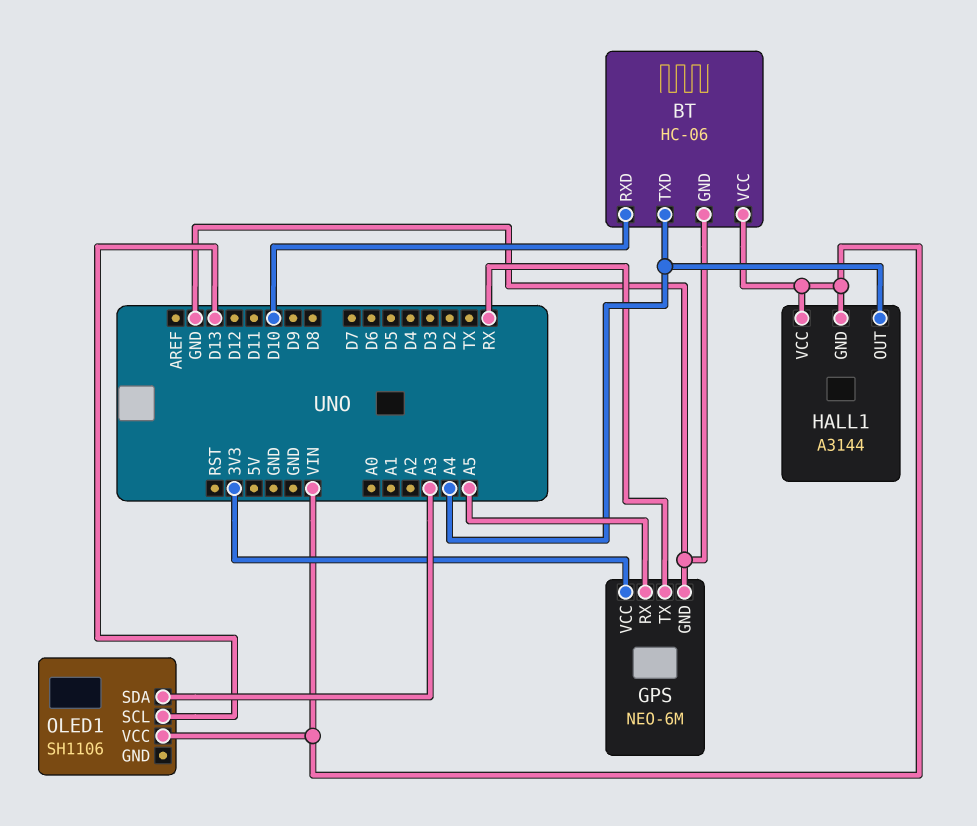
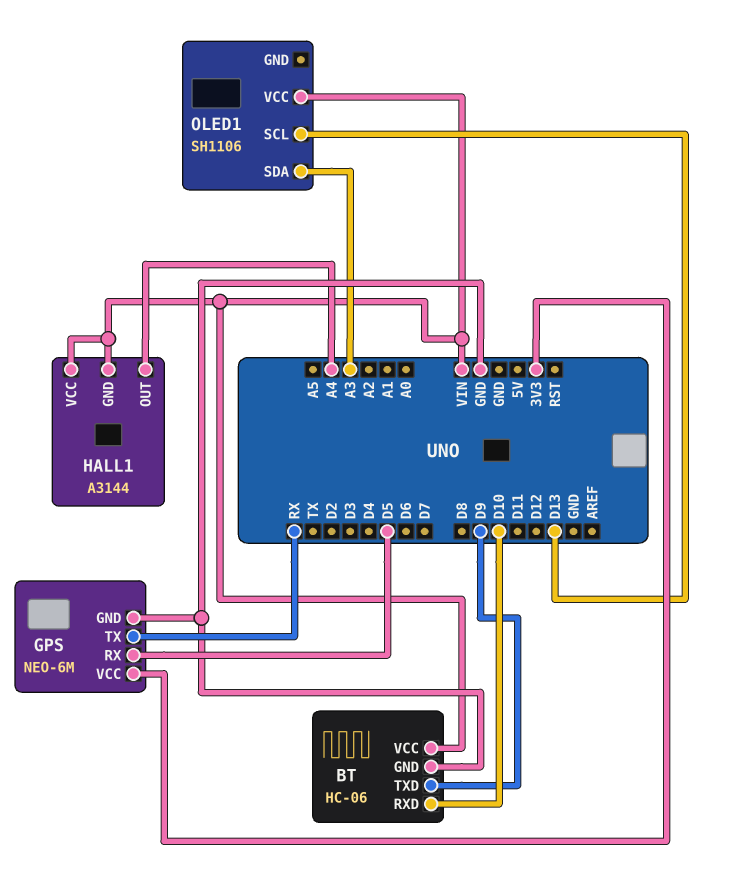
BT pin TXD: A4 -> D9
GPS pin RX: A5 -> D5

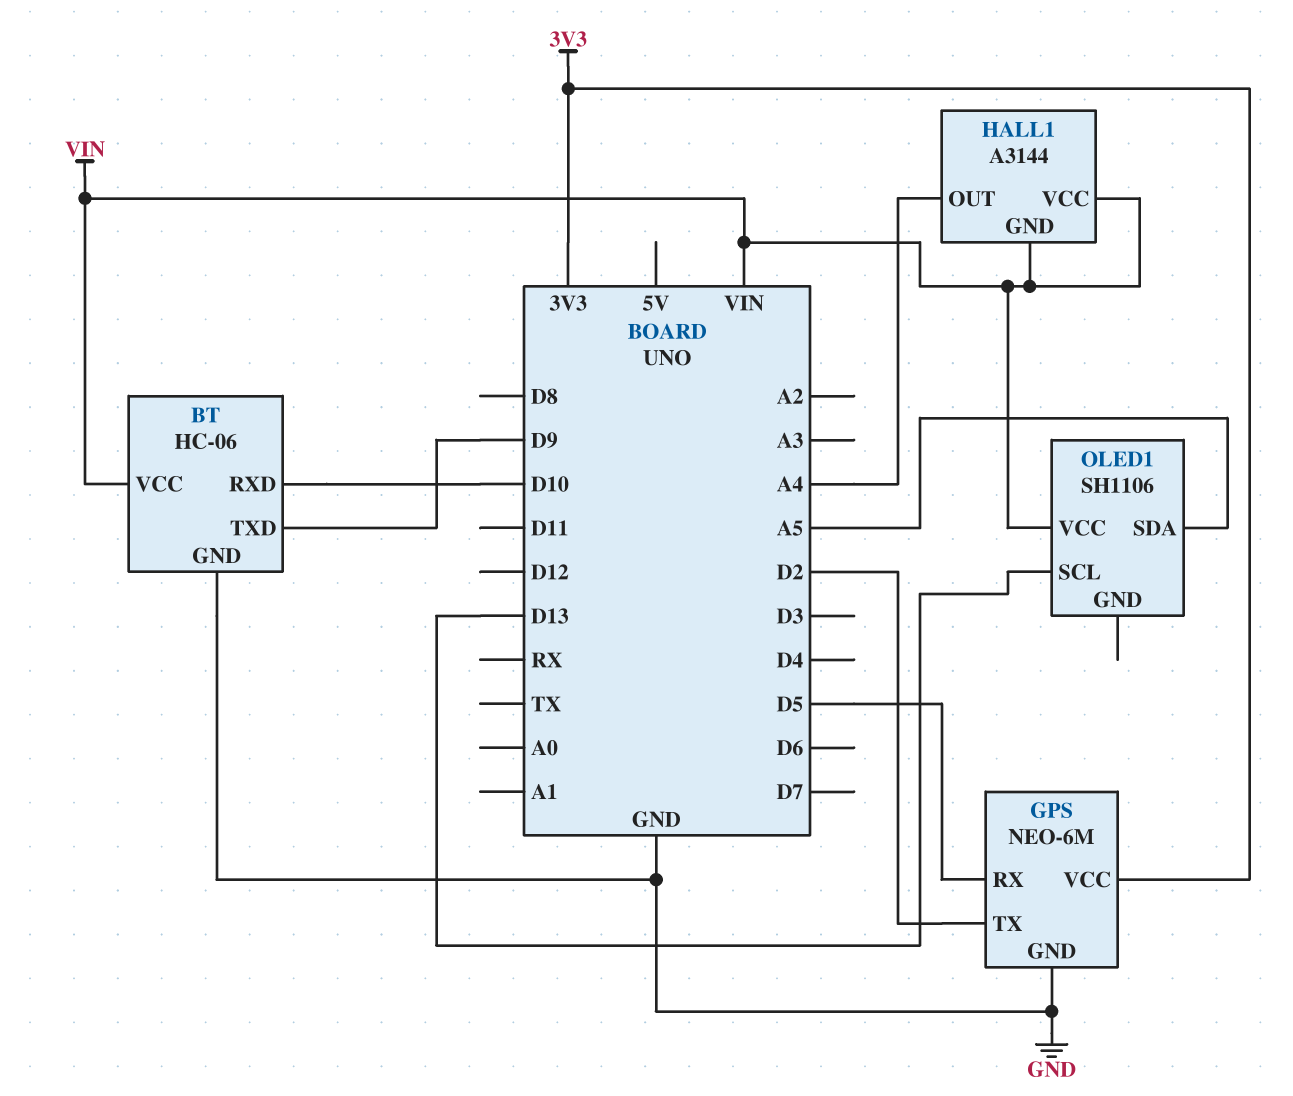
GPS pin TX: RX -> D2
OLED1 pin SDA: A3 -> A5

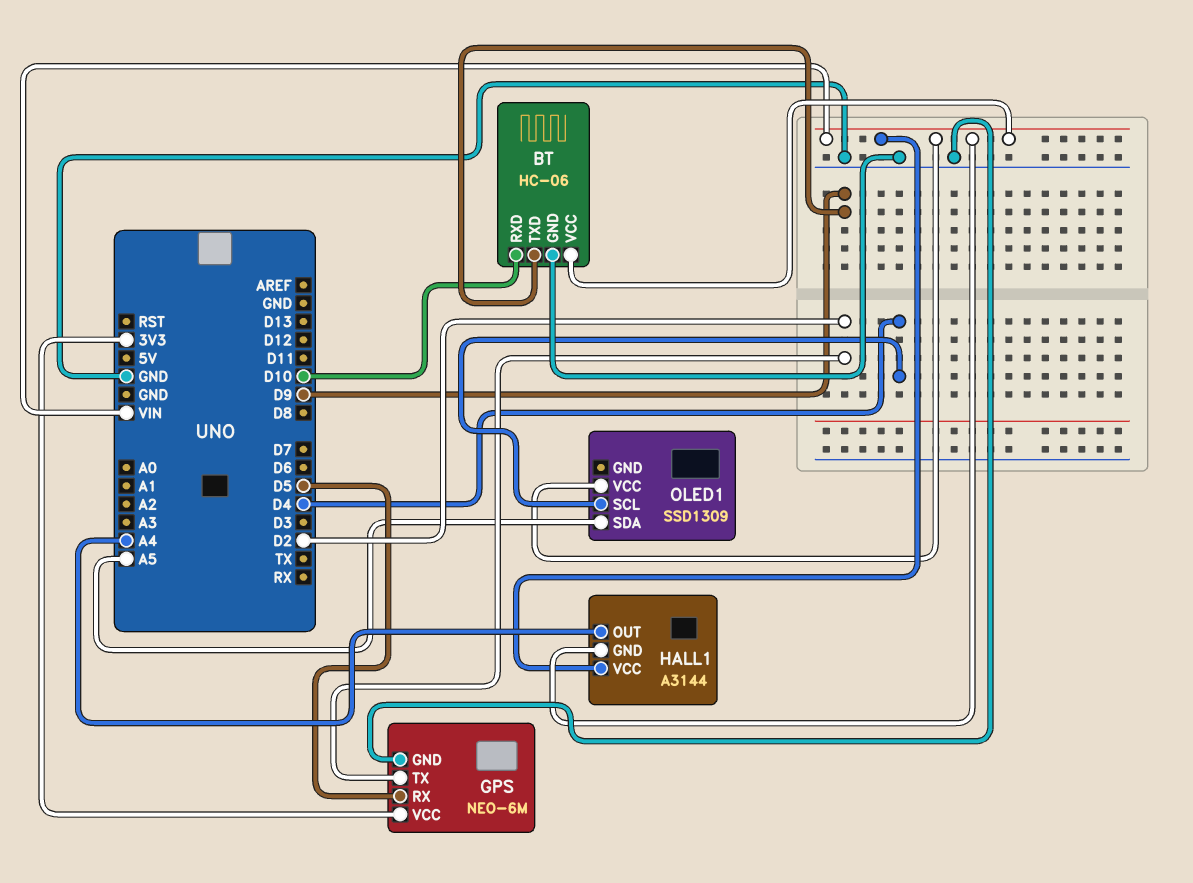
OLED1: SH1106 -> SSD1309
OLED1 pin SCL: D13 -> D4

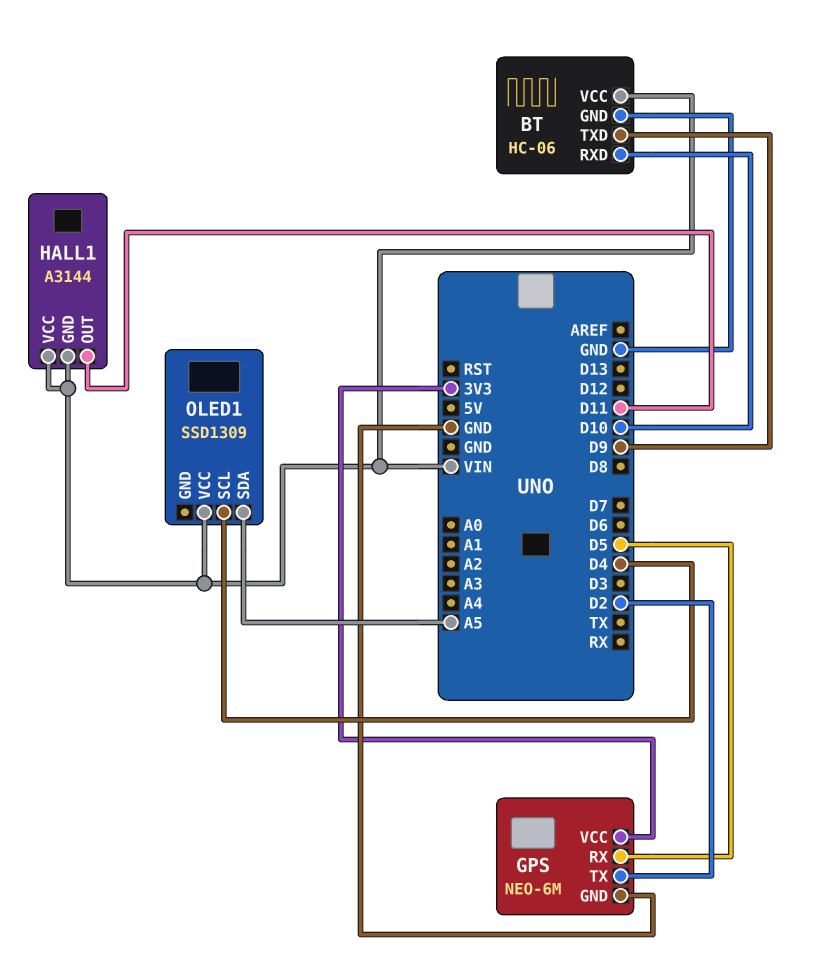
HALL1 pin OUT: A4 -> D11

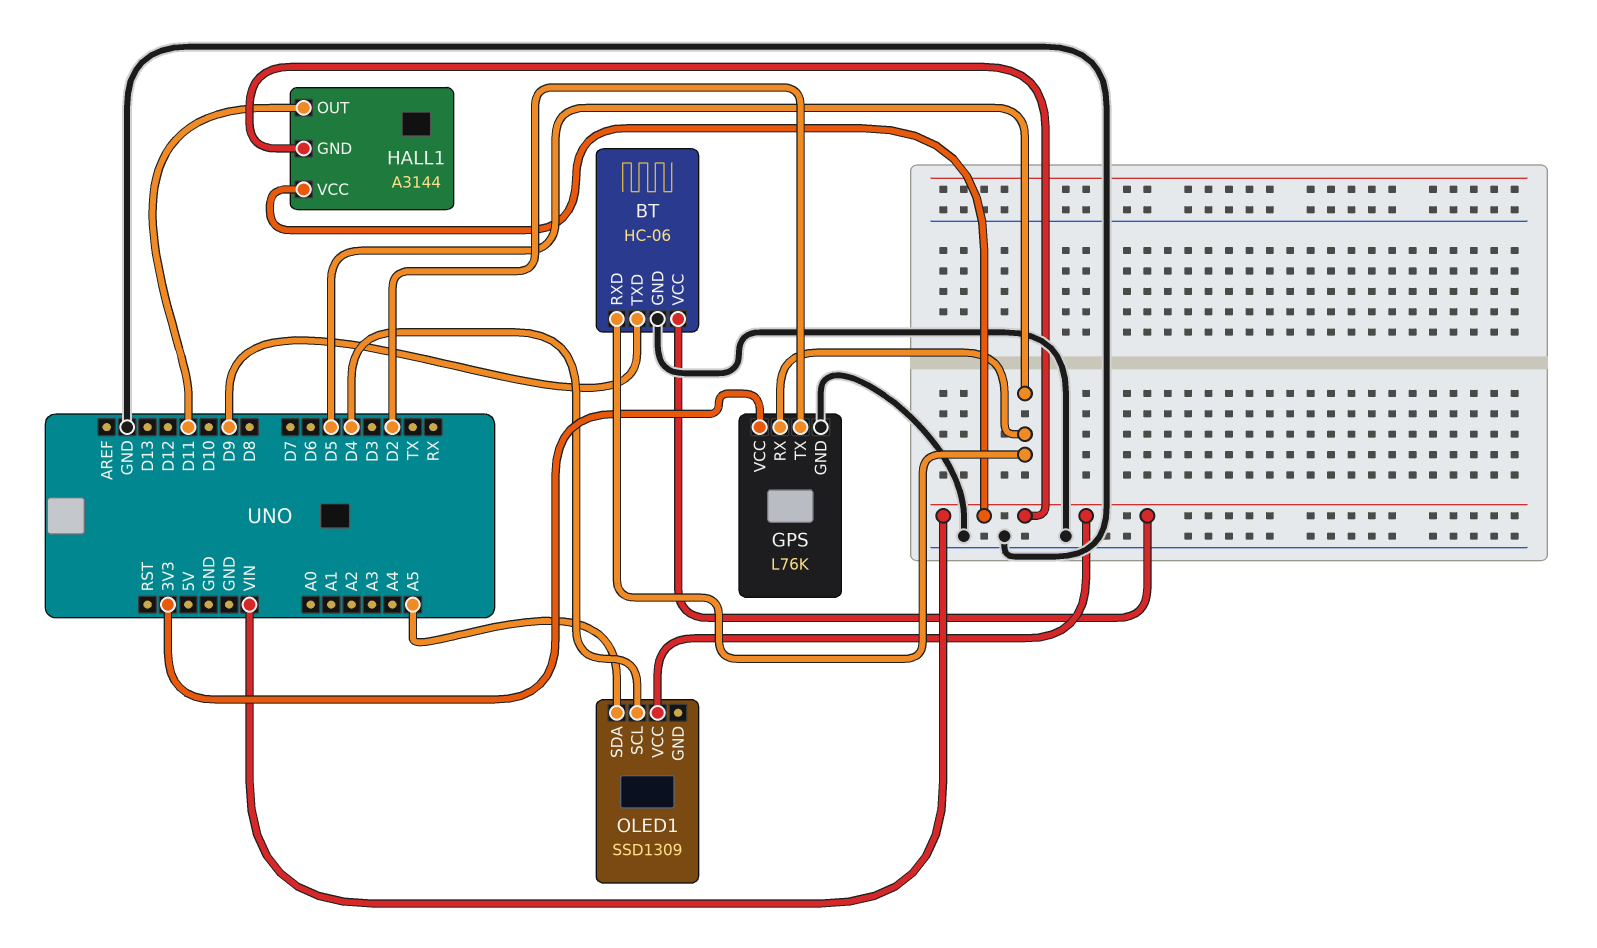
BT pin RXD: D10 -> D5
GPS: NEO-6M -> L76K

